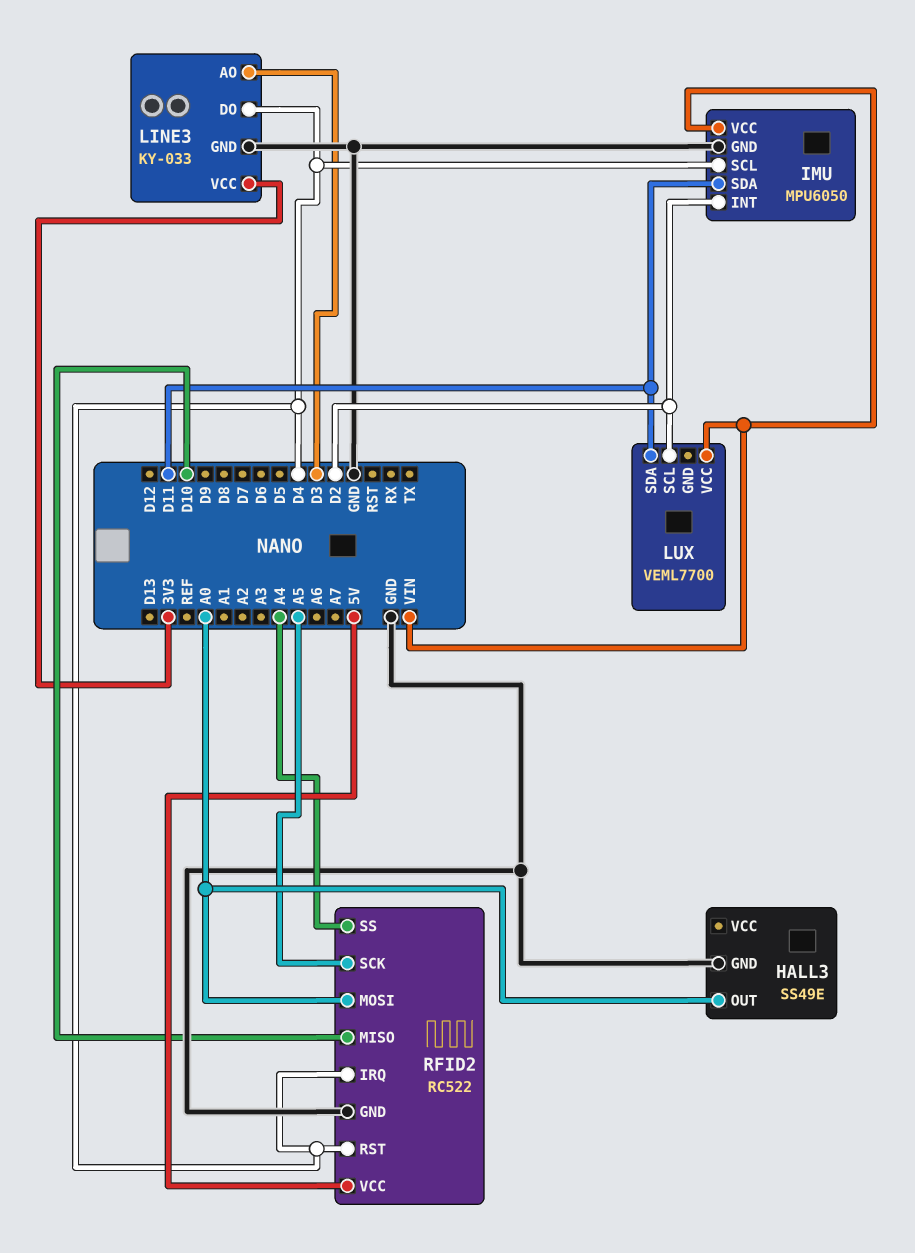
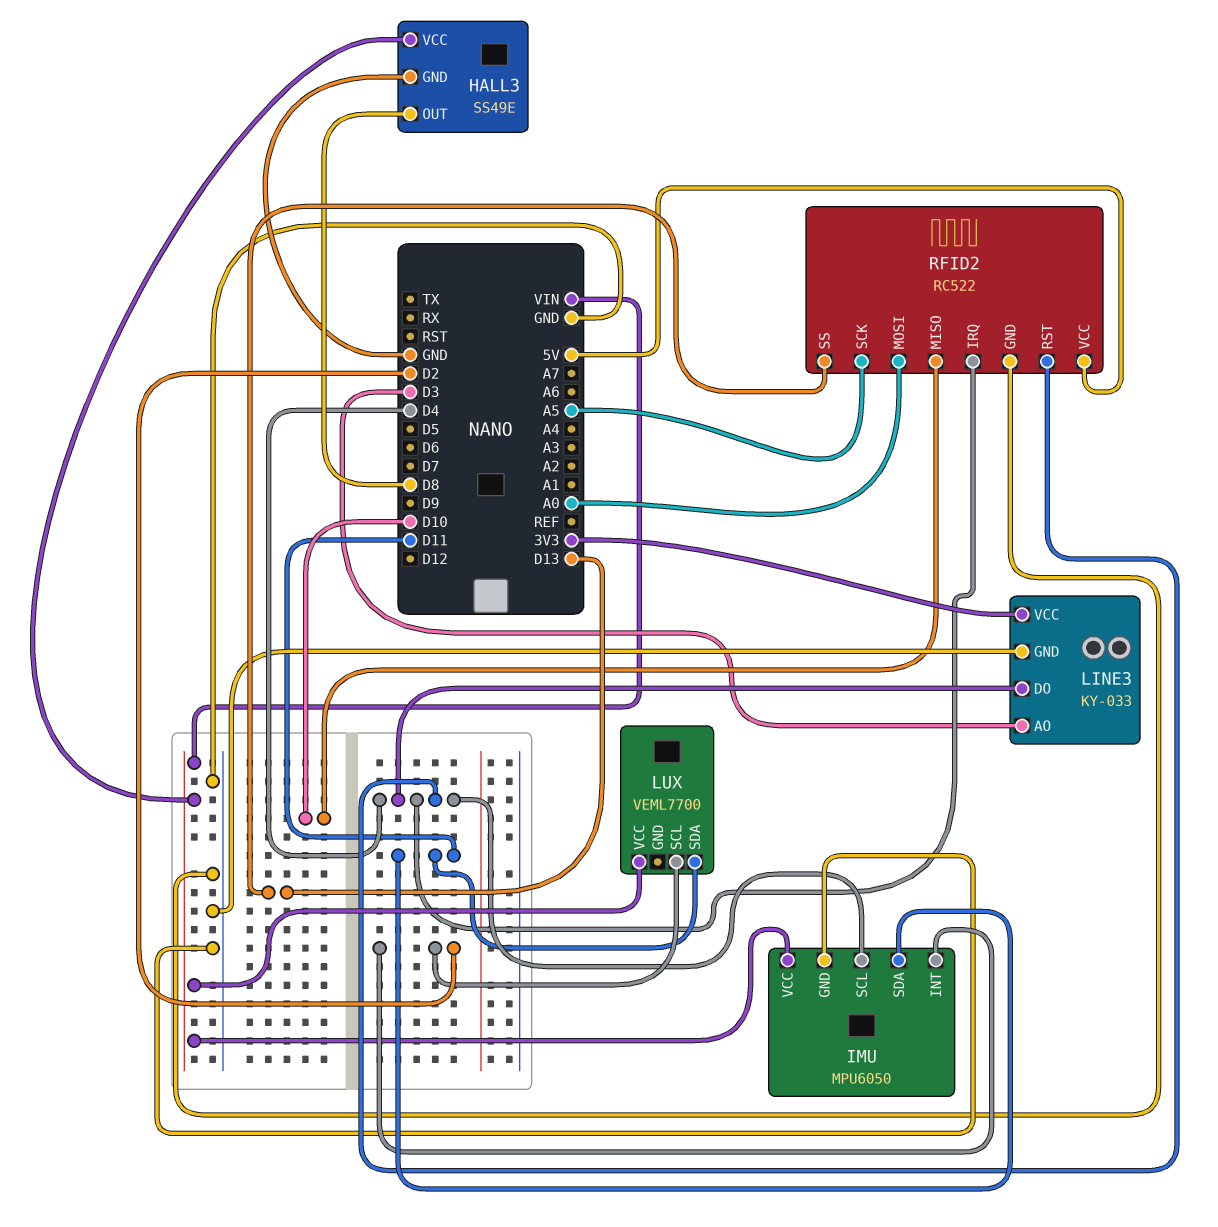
HALL3 pin OUT: A0 -> D8
HALL3 pin VCC: none -> VIN
RFID2 pin SS: A4 -> D13

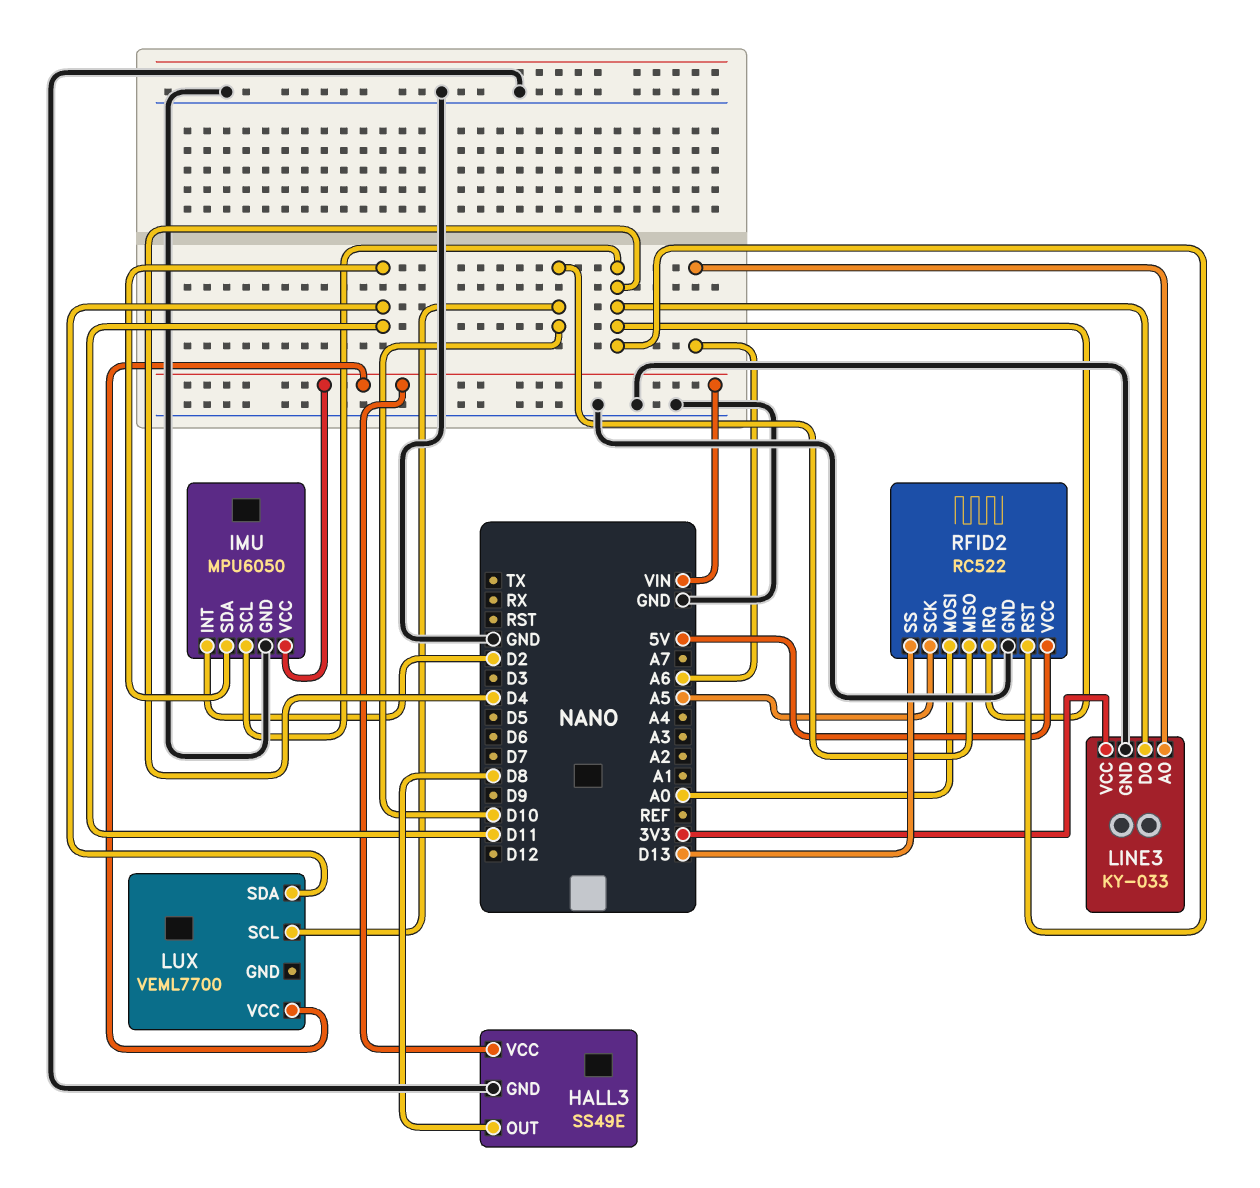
LINE3 pin AO: D3 -> A6
LUX pin SCL: D2 -> D10

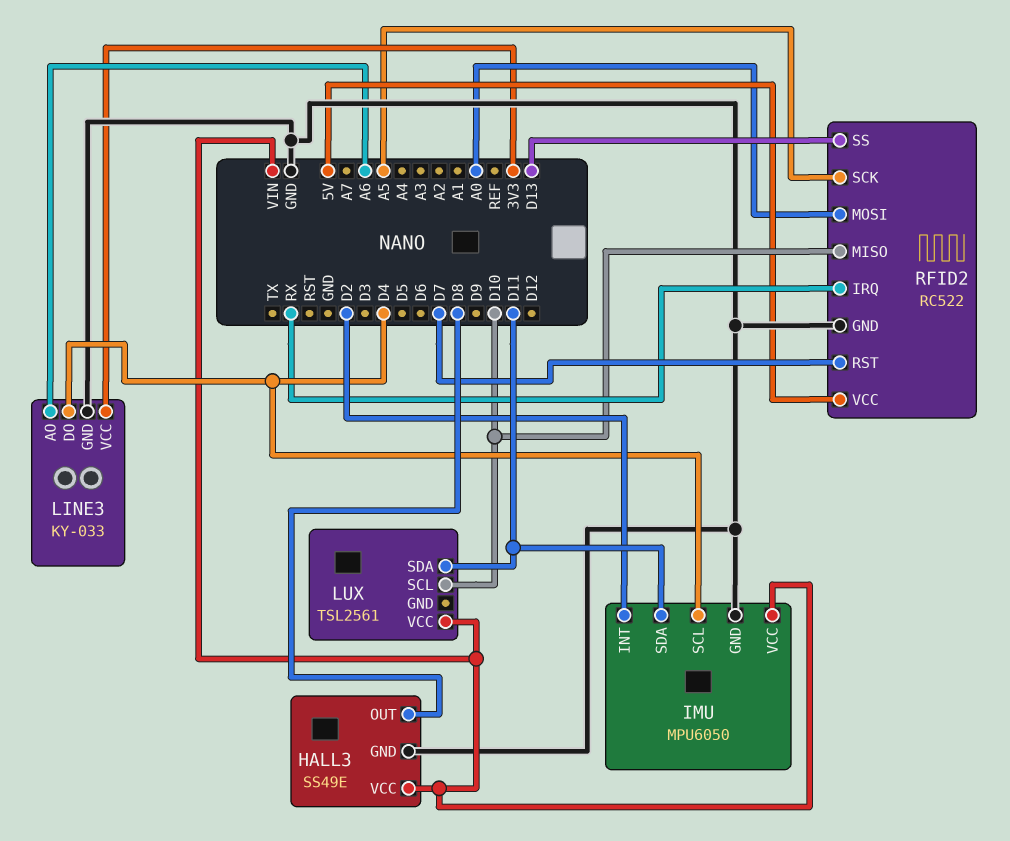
LUX: VEML7700 -> TSL2561
RFID2 pin IRQ: D4 -> RX
RFID2 pin RST: D4 -> D7

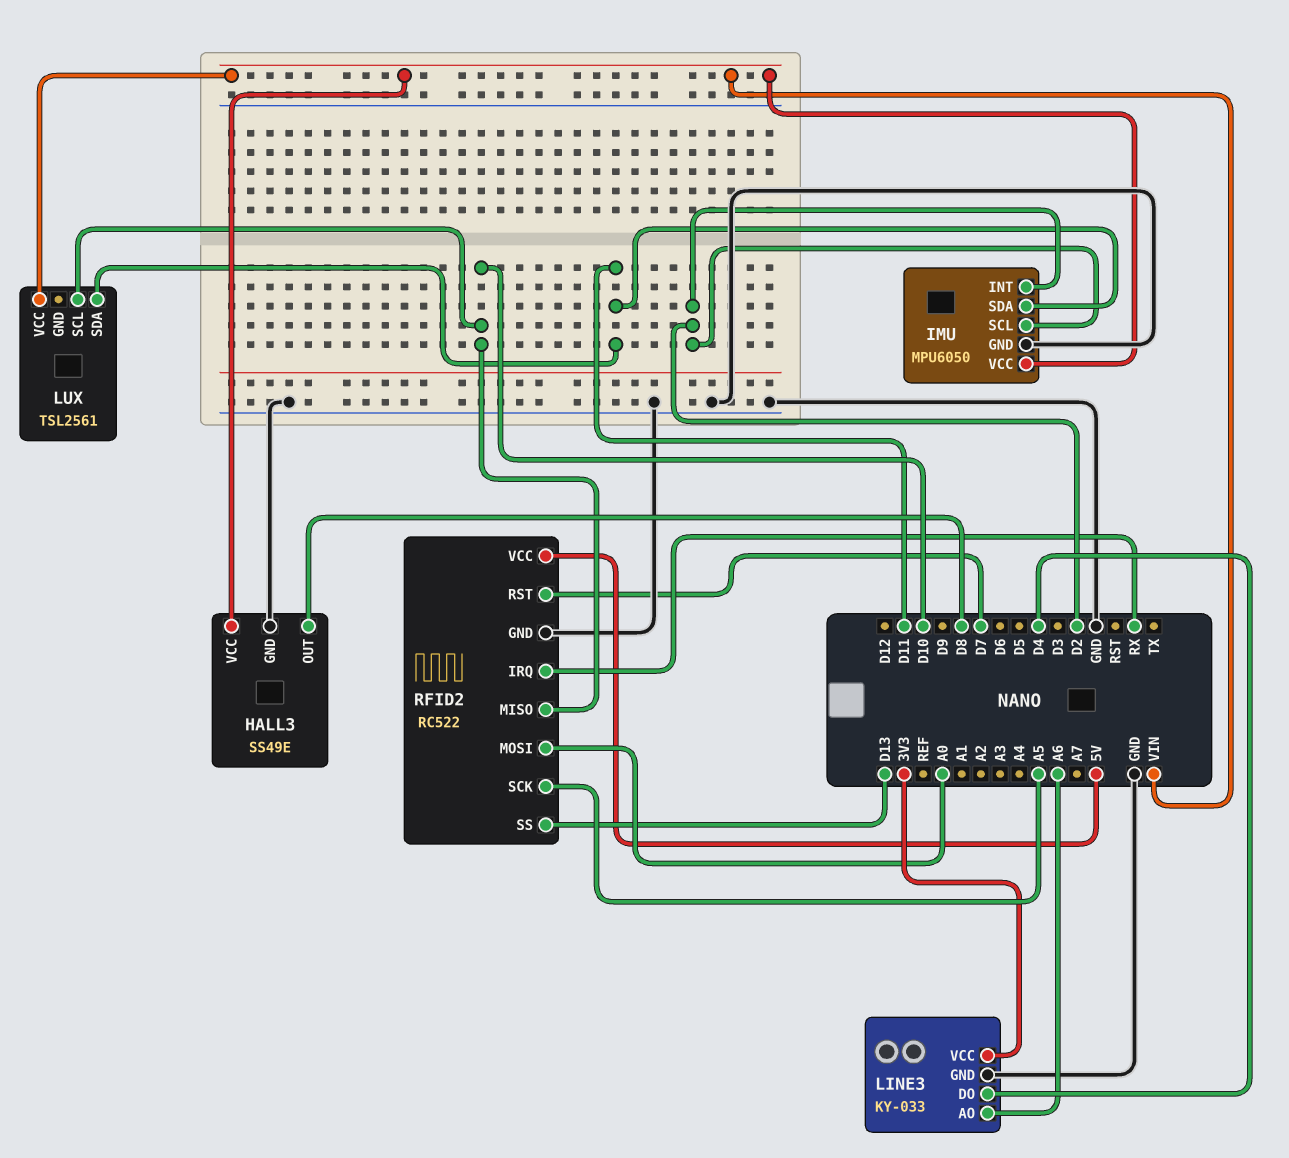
IMU pin SCL: D4 -> D2

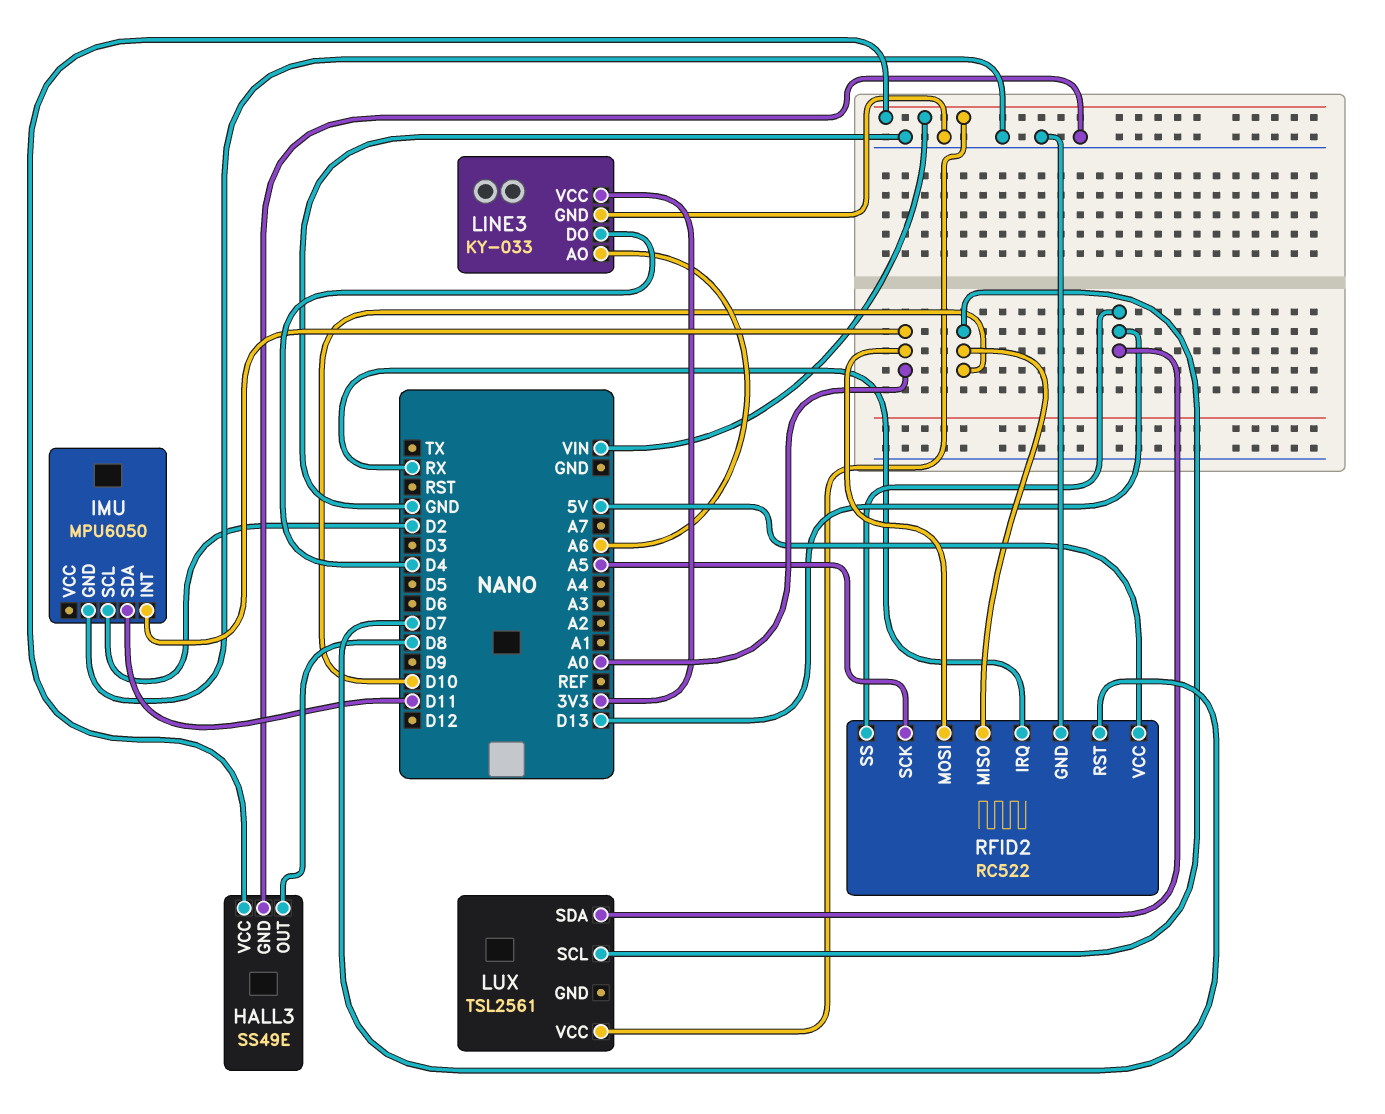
IMU pin INT: D2 -> A0
IMU pin VCC: VIN -> none
LUX pin SDA: D11 -> D13

